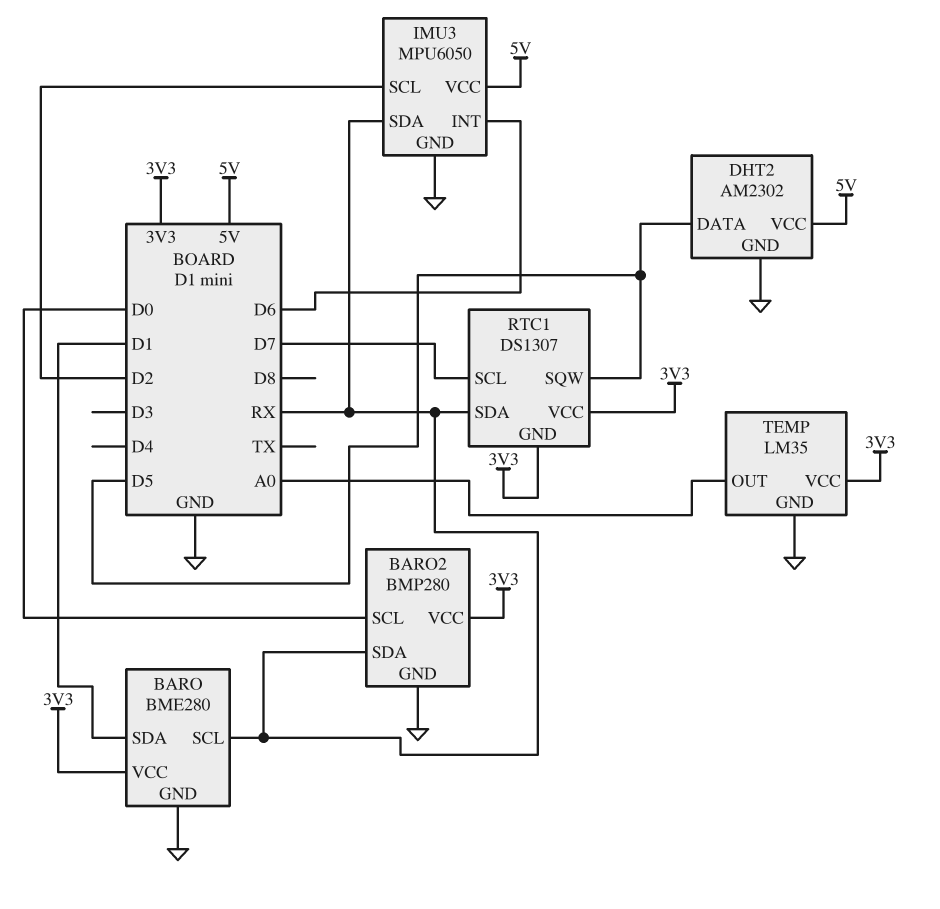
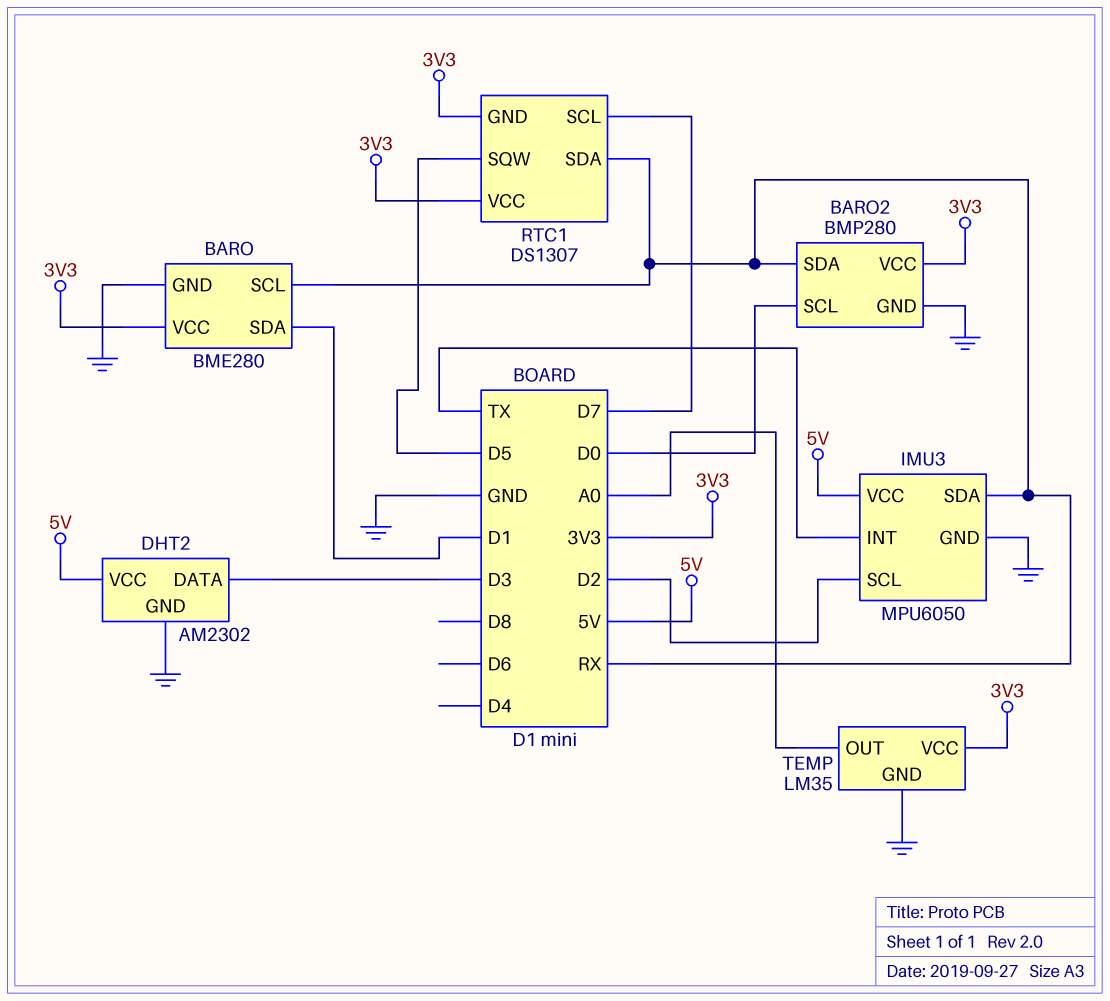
DHT2 pin DATA: D5 -> D3
IMU3 pin INT: D6 -> TX

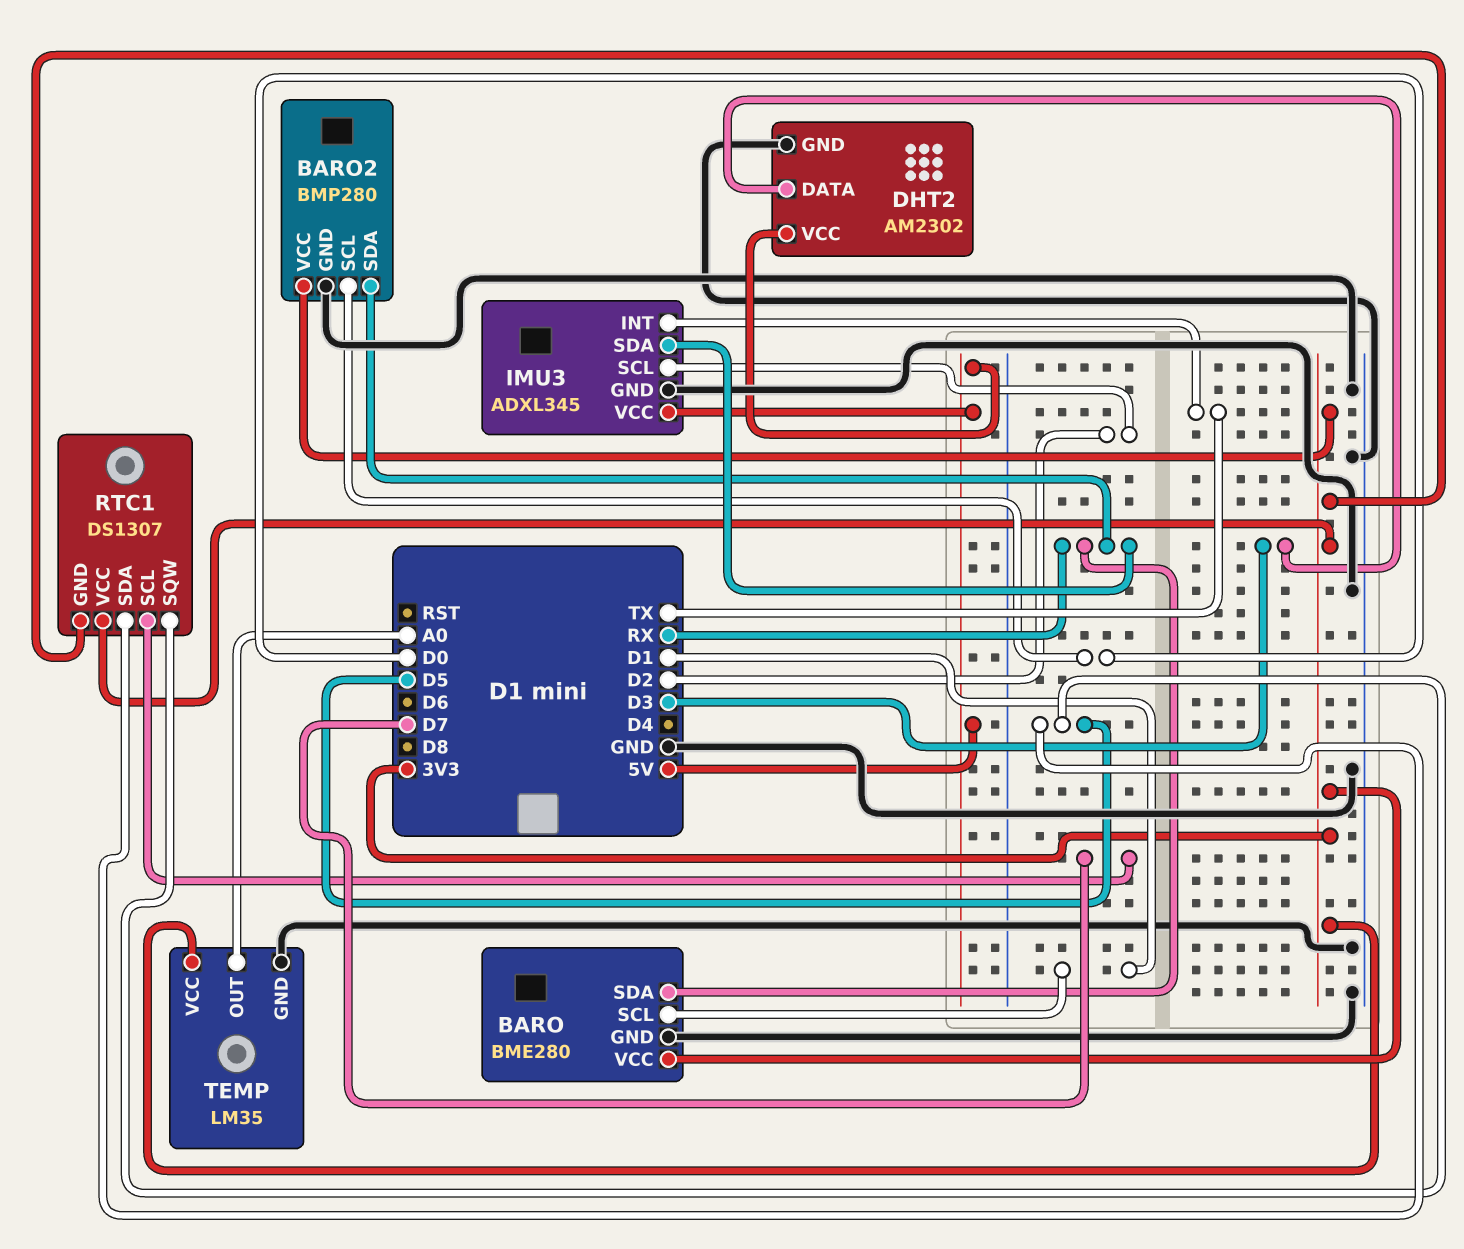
BARO pin SCL: RX -> D1
BARO pin SDA: D1 -> RX
IMU3: MPU6050 -> ADXL345
RTC1 pin SDA: RX -> D5

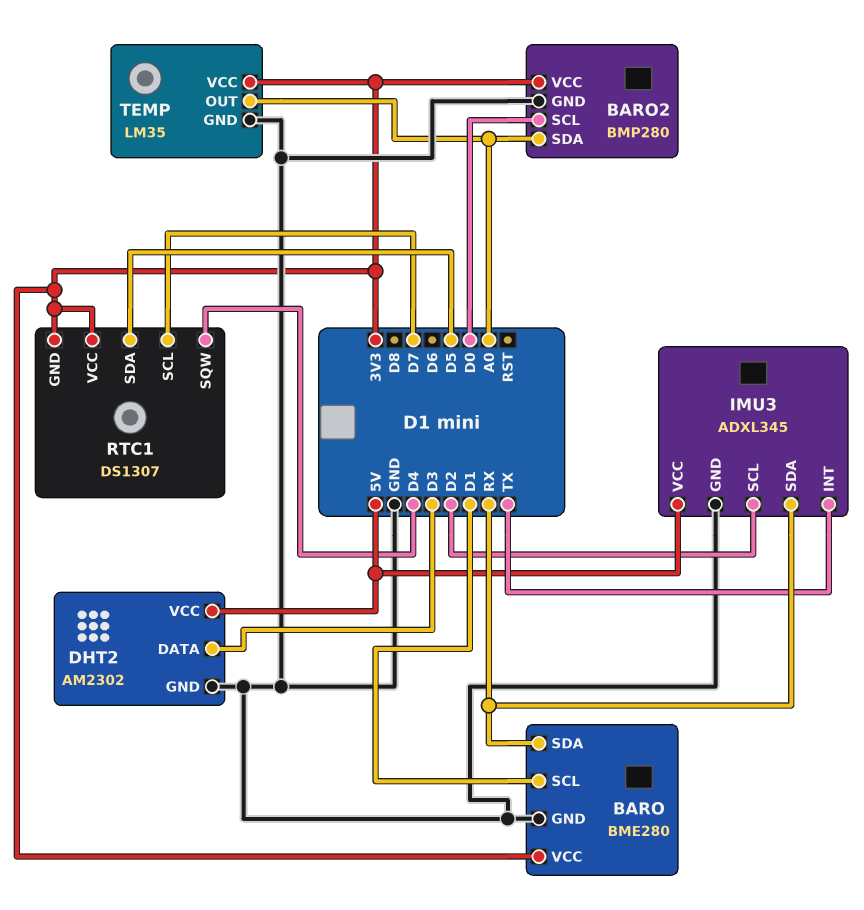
BARO2 pin SDA: RX -> A0
RTC1 pin SQW: D5 -> D4

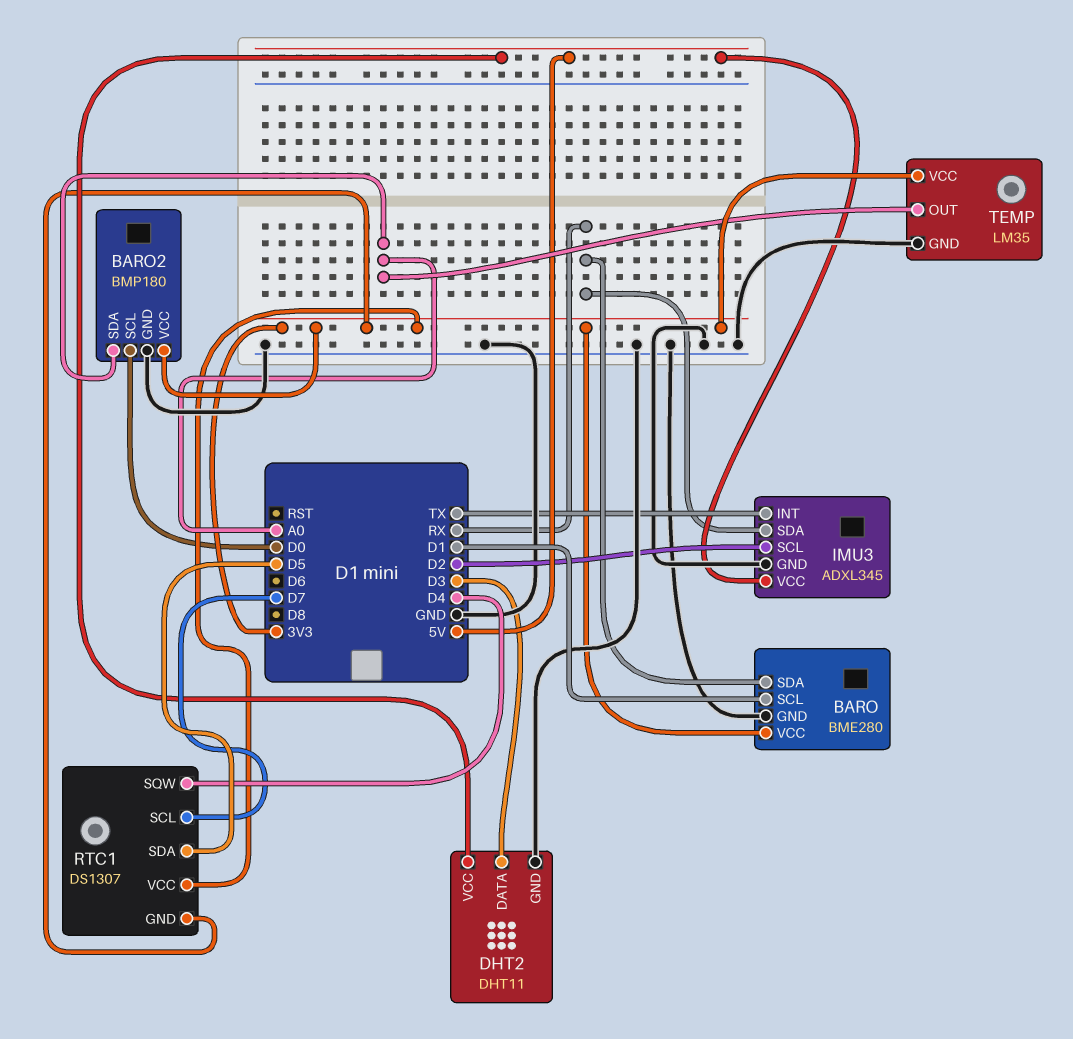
BARO2: BMP280 -> BMP180
DHT2: AM2302 -> DHT11

